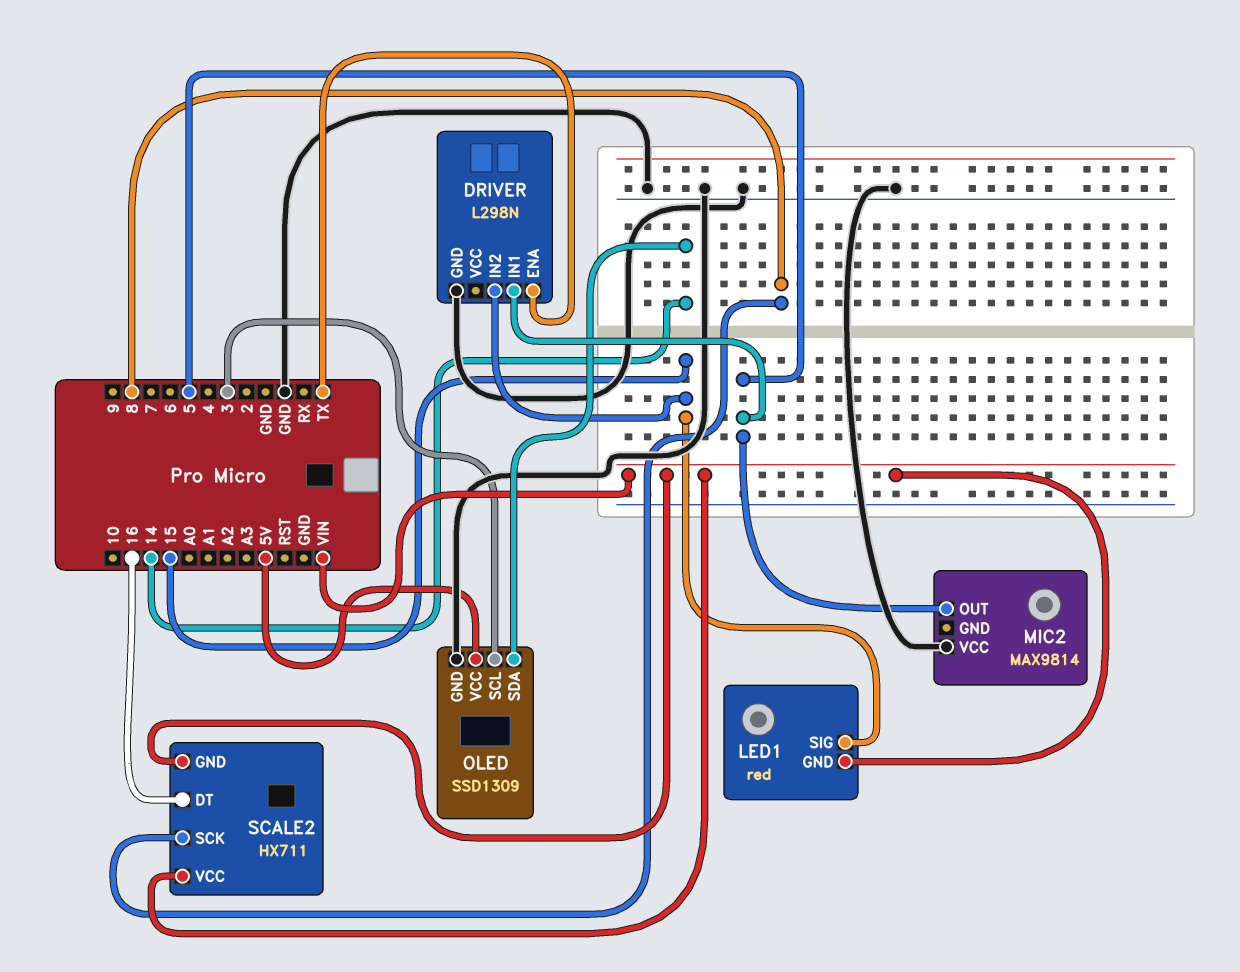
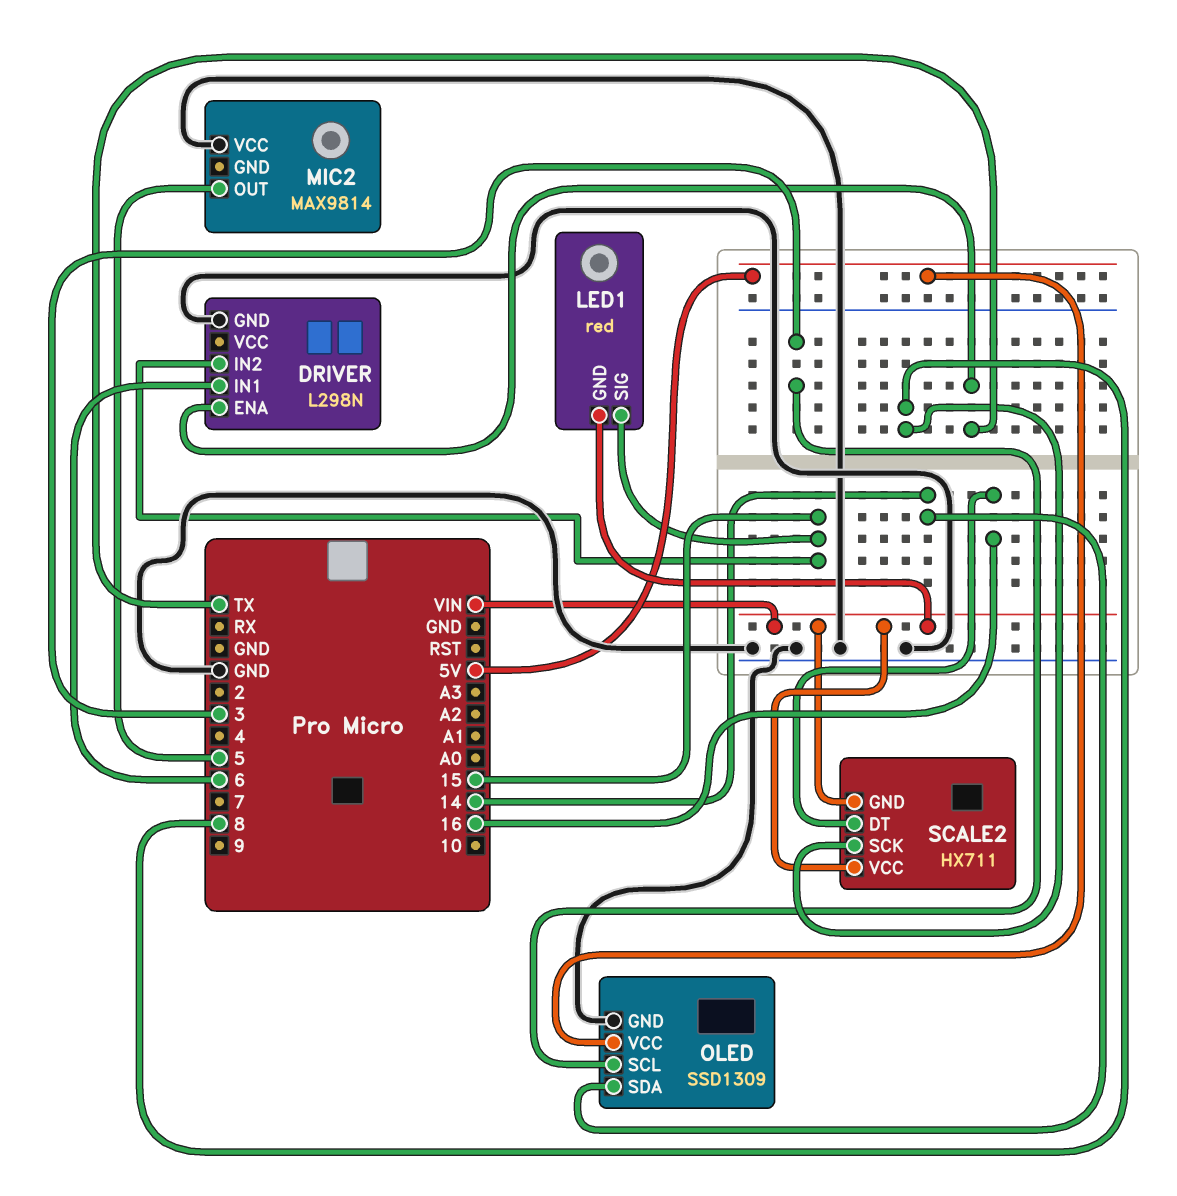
DRIVER pin IN1: 5 -> 6

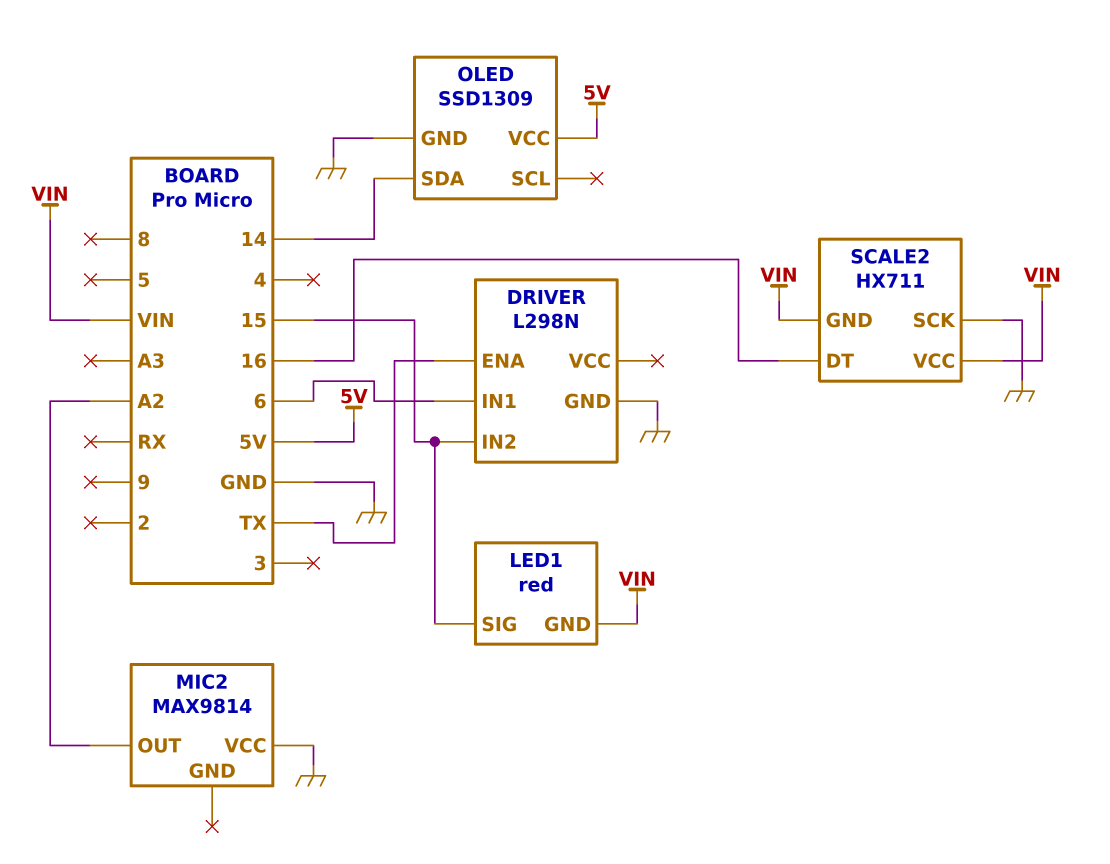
MIC2 pin OUT: 5 -> A2
OLED pin SCL: 3 -> none
SCALE2 pin SCK: 8 -> GND

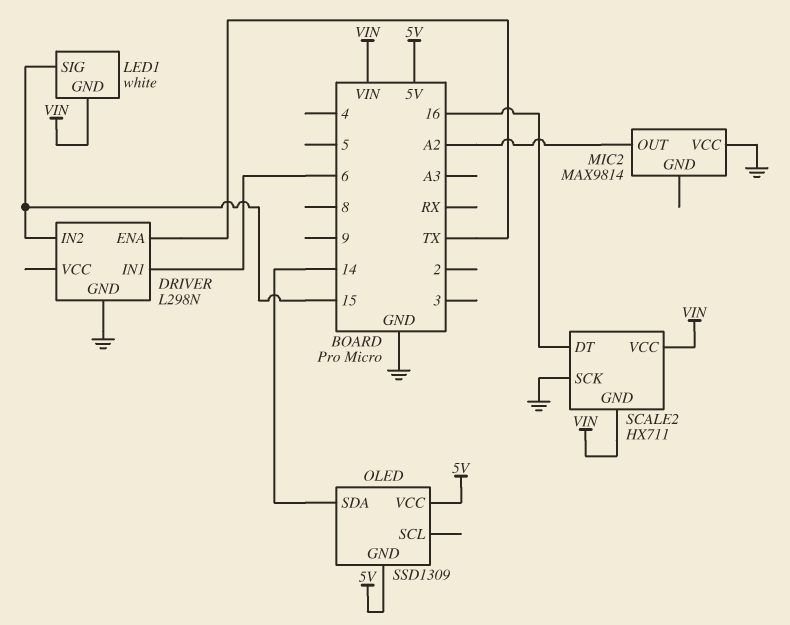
LED1: red -> white
OLED pin GND: GND -> 5V

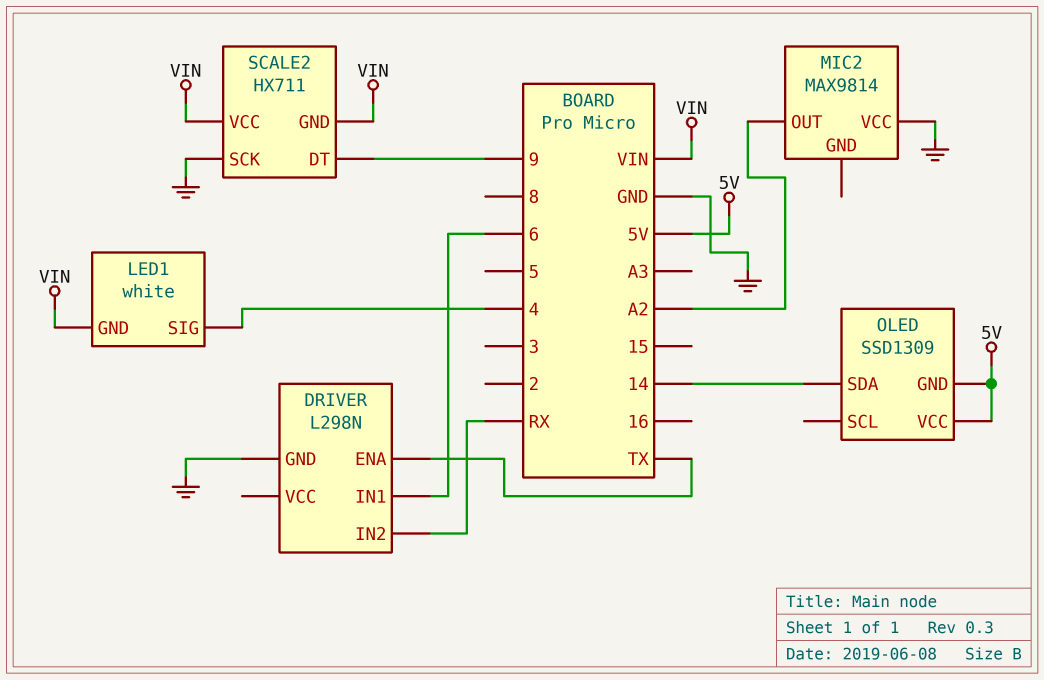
DRIVER pin IN2: 15 -> RX
LED1 pin SIG: 15 -> 4
SCALE2 pin DT: 16 -> 9

